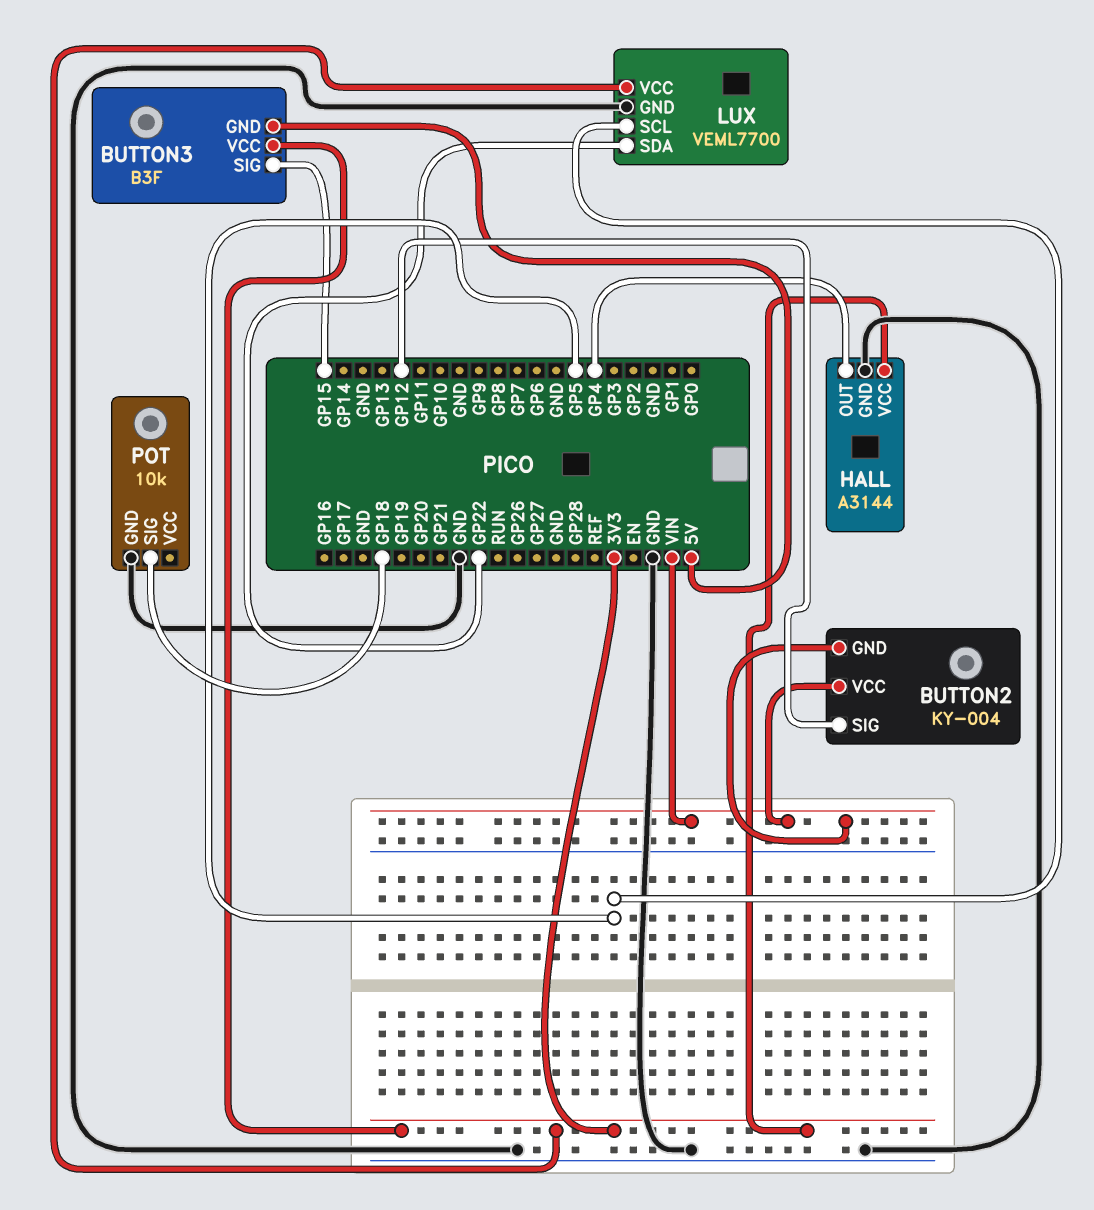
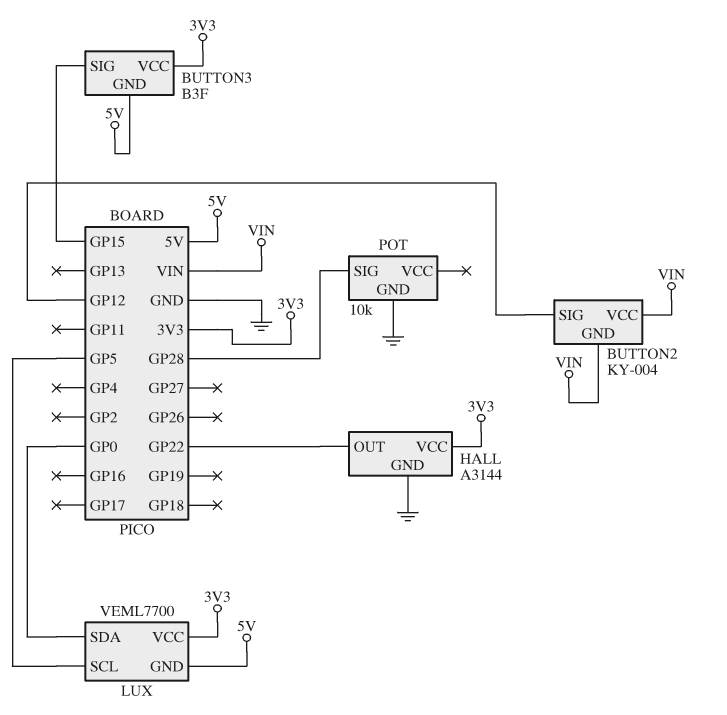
HALL pin OUT: GP4 -> GP22
LUX pin GND: GND -> 5V
LUX pin SDA: GP22 -> GP0
POT pin SIG: GP18 -> GP28

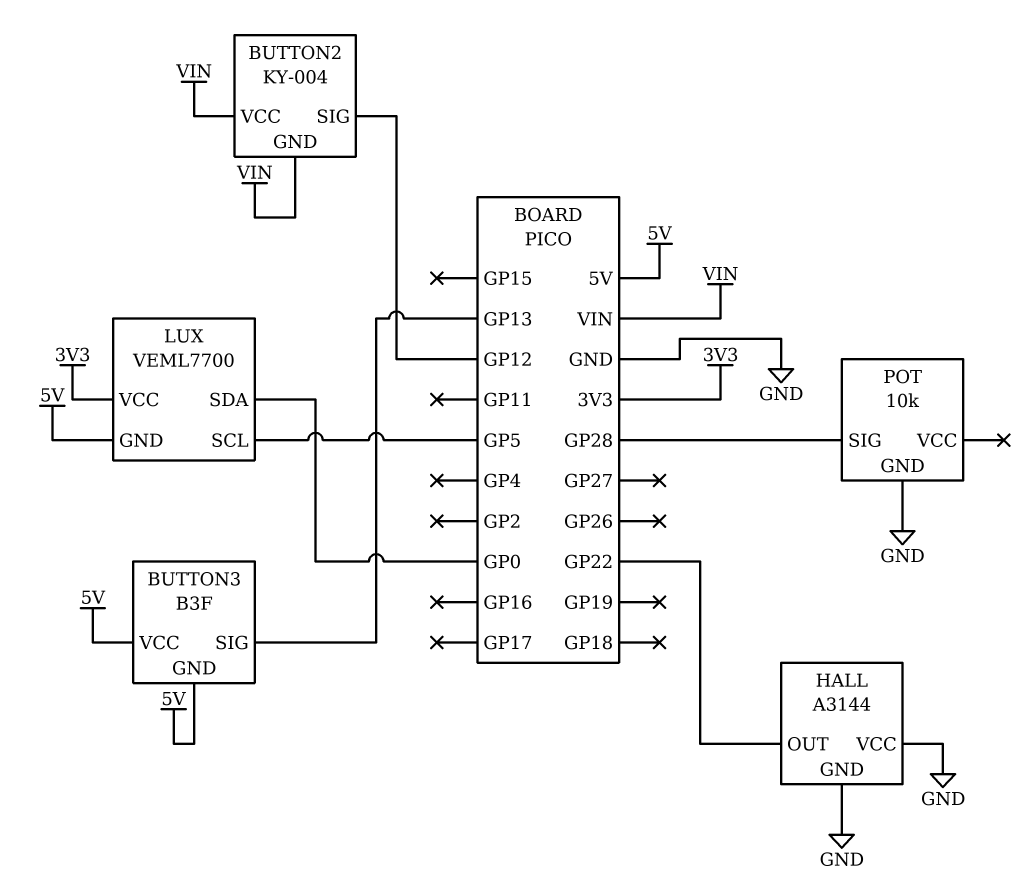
BUTTON3 pin SIG: GP15 -> GP13
BUTTON3 pin VCC: 3V3 -> 5V
HALL pin VCC: 3V3 -> GND

